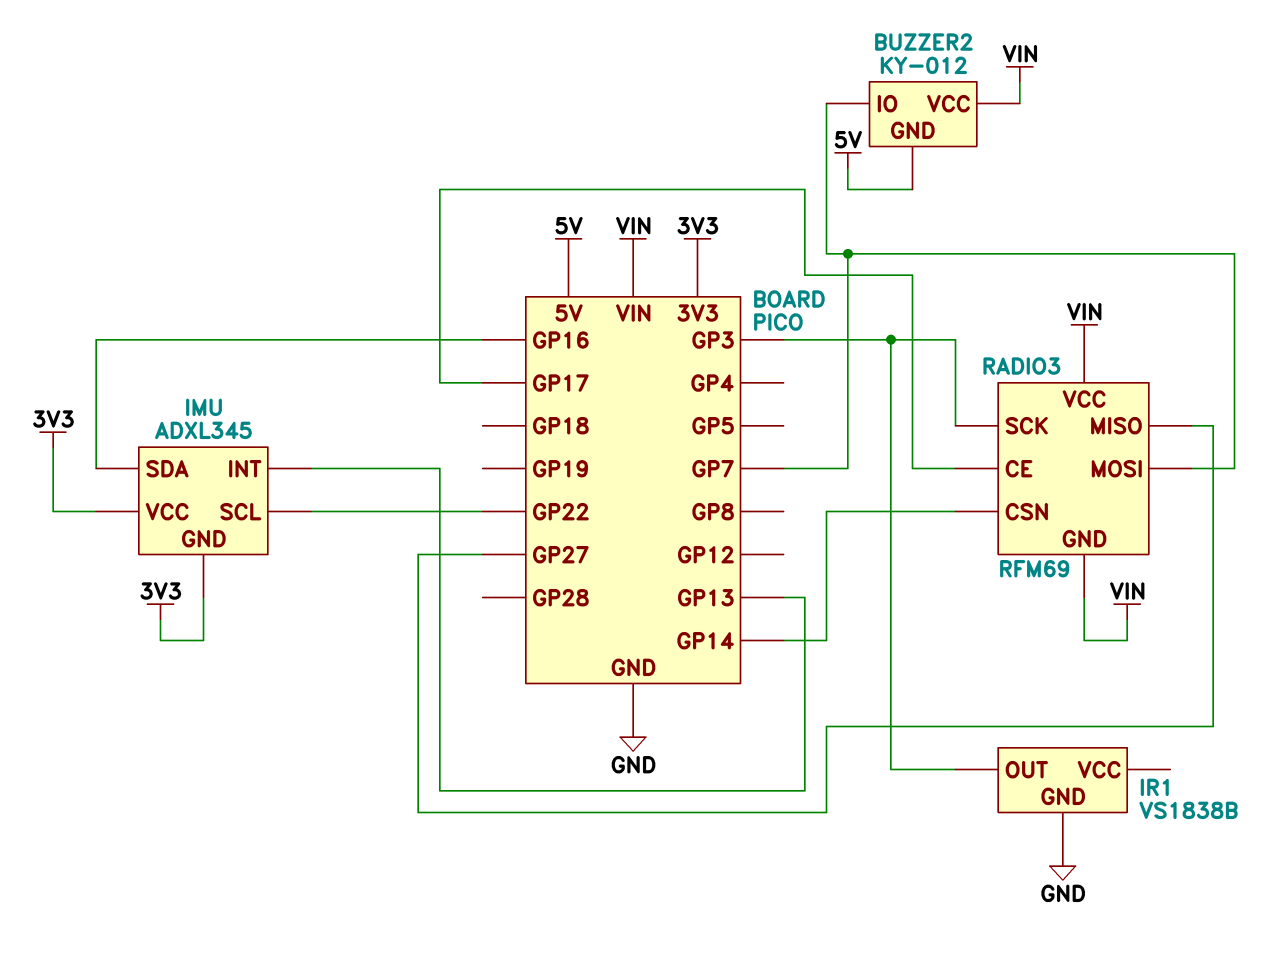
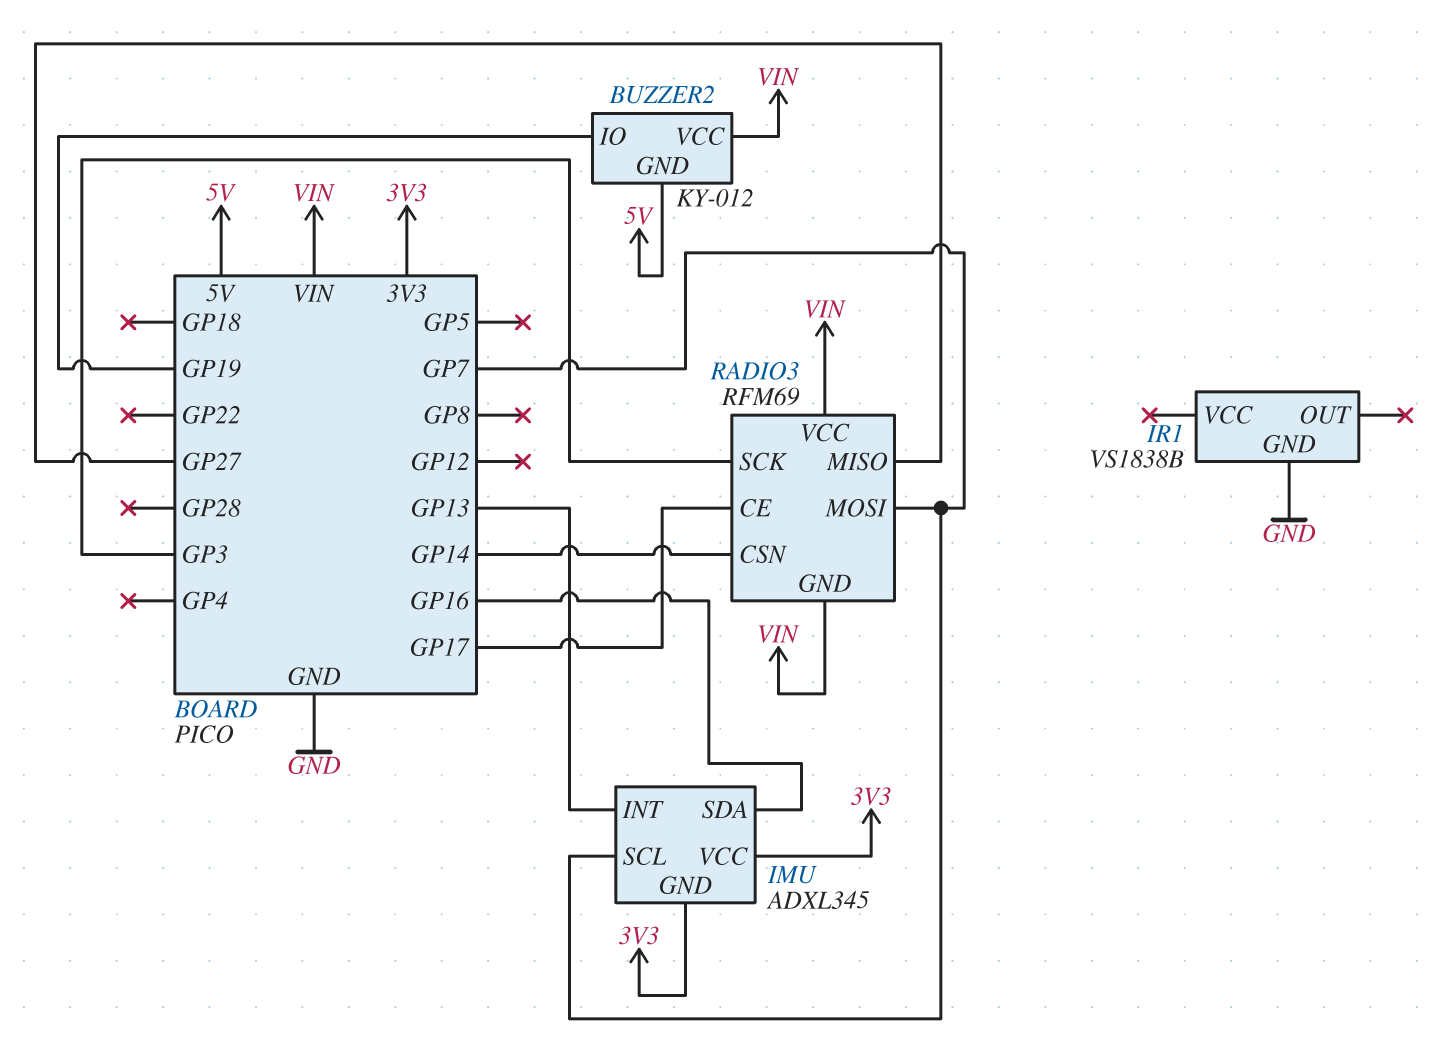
BUZZER2 pin IO: GP7 -> GP19
IMU pin SCL: GP22 -> GP7
IR1 pin OUT: GP3 -> none

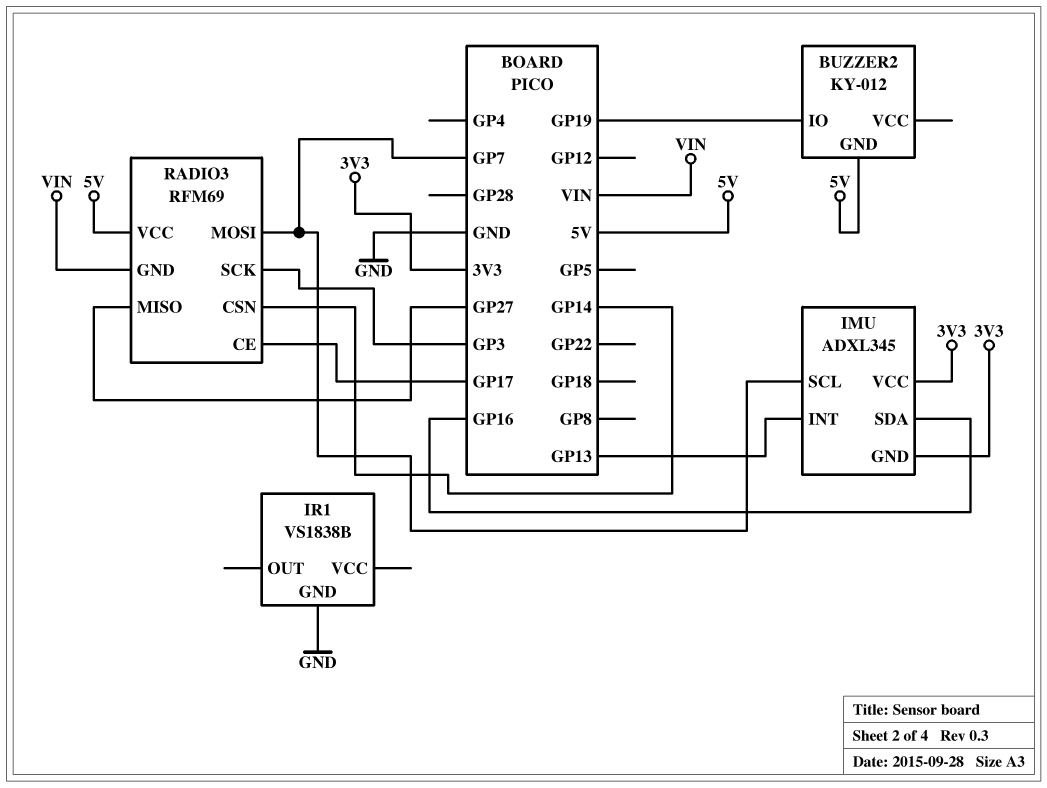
BUZZER2 pin VCC: VIN -> none
RADIO3 pin VCC: VIN -> 5V

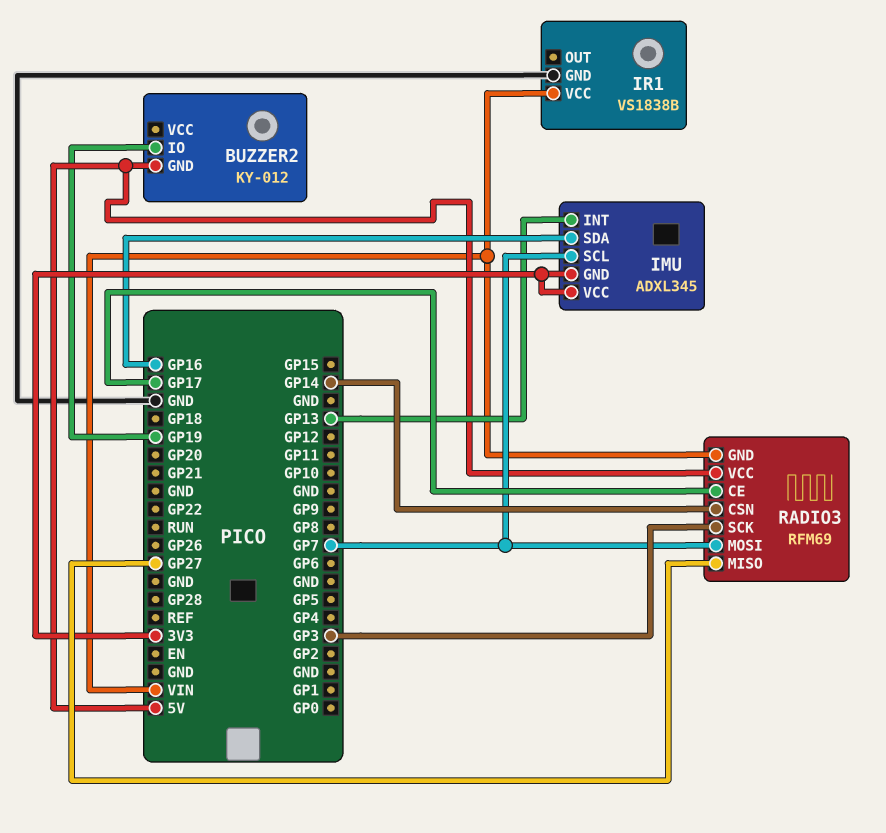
IR1 pin VCC: none -> VIN

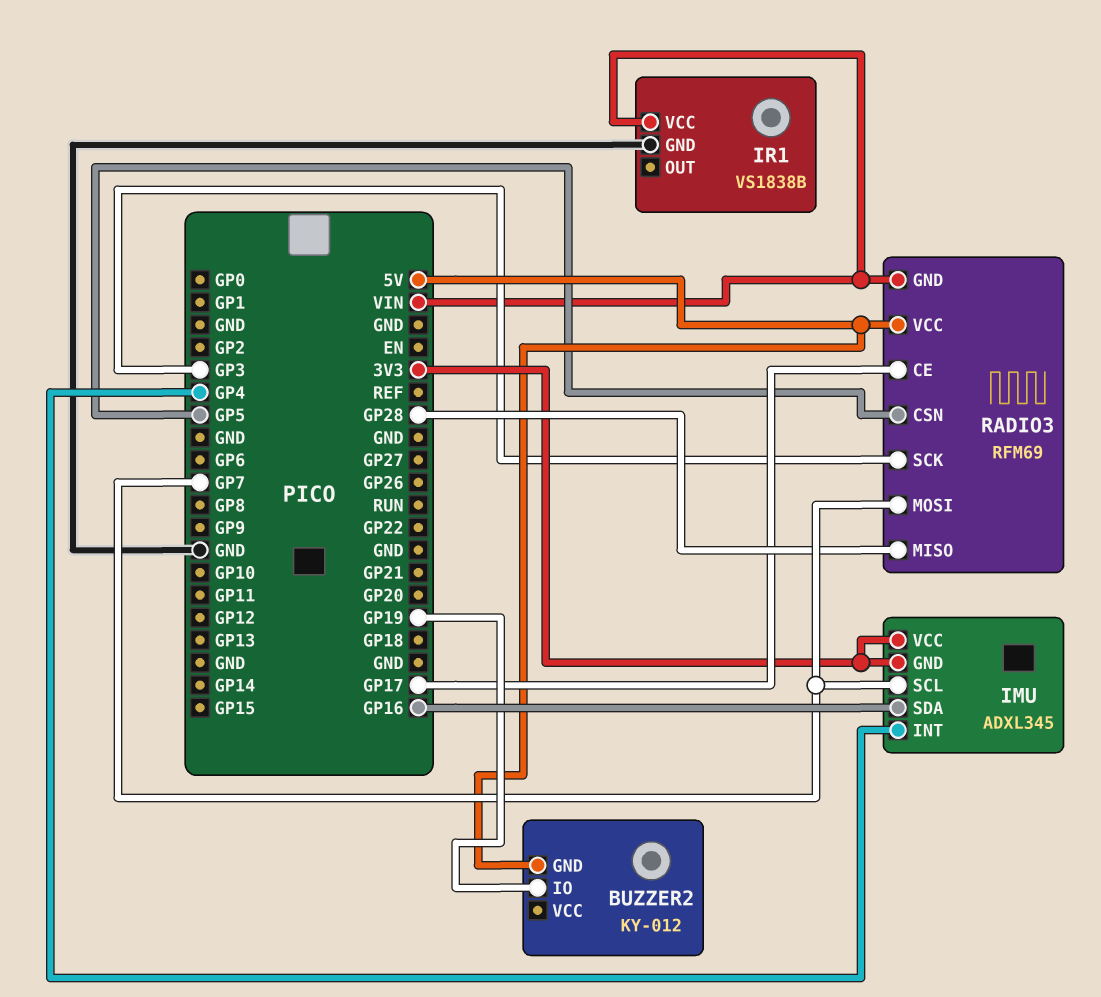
IMU pin INT: GP13 -> GP4
RADIO3 pin CSN: GP14 -> GP5
RADIO3 pin MISO: GP27 -> GP28

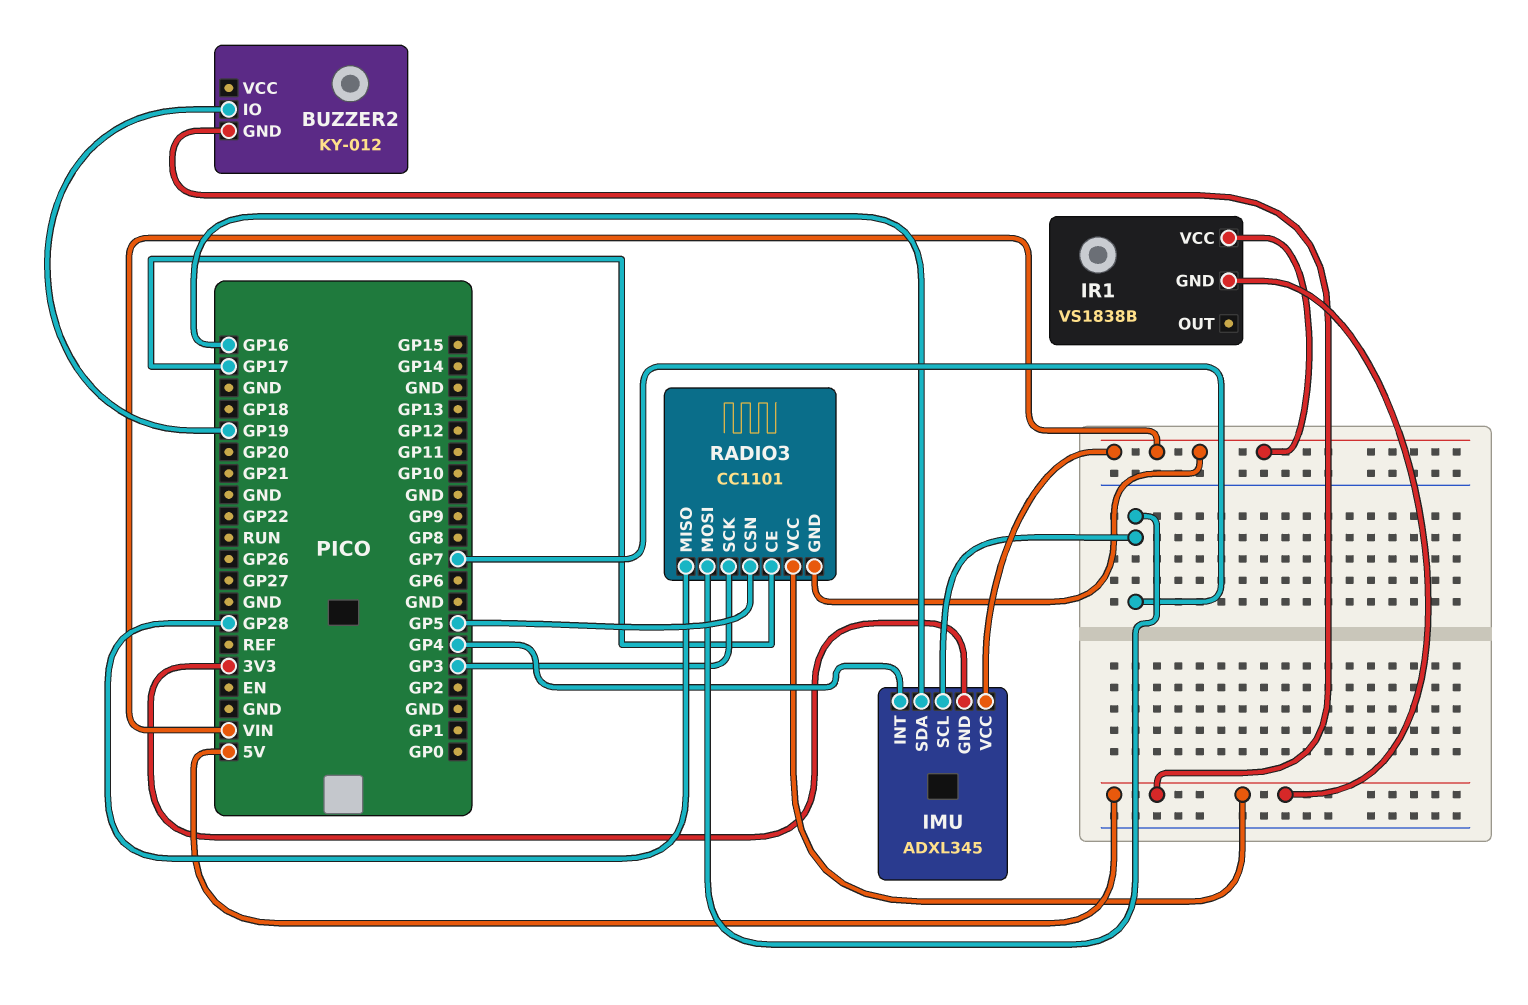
IMU pin VCC: 3V3 -> VIN
IR1 pin GND: GND -> 5V
RADIO3: RFM69 -> CC1101

